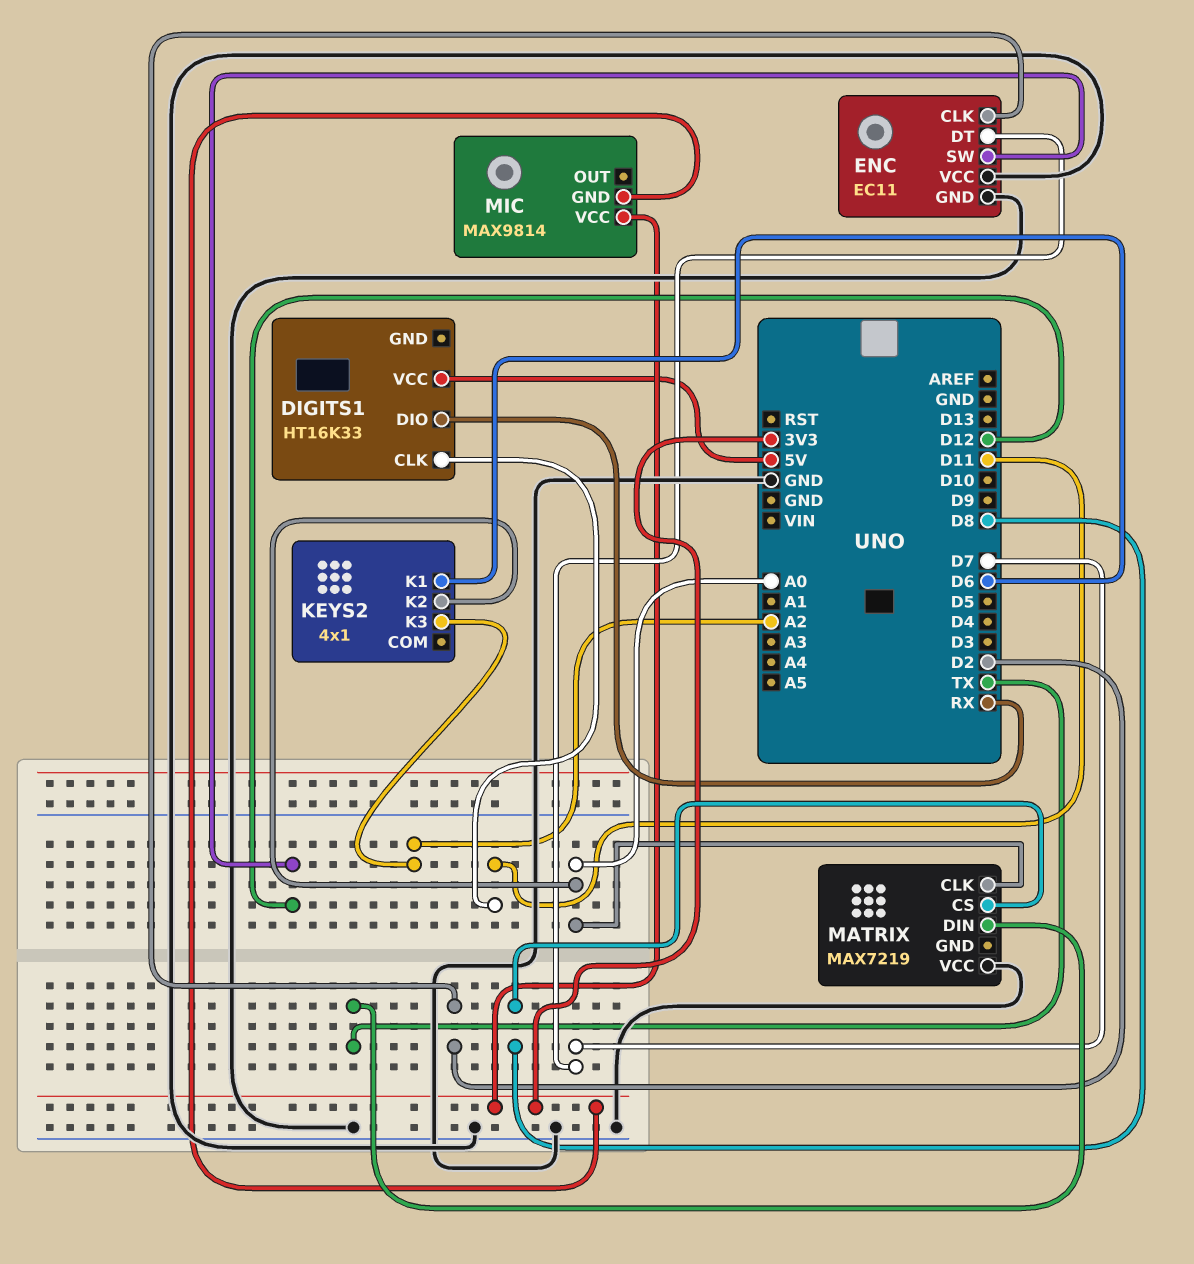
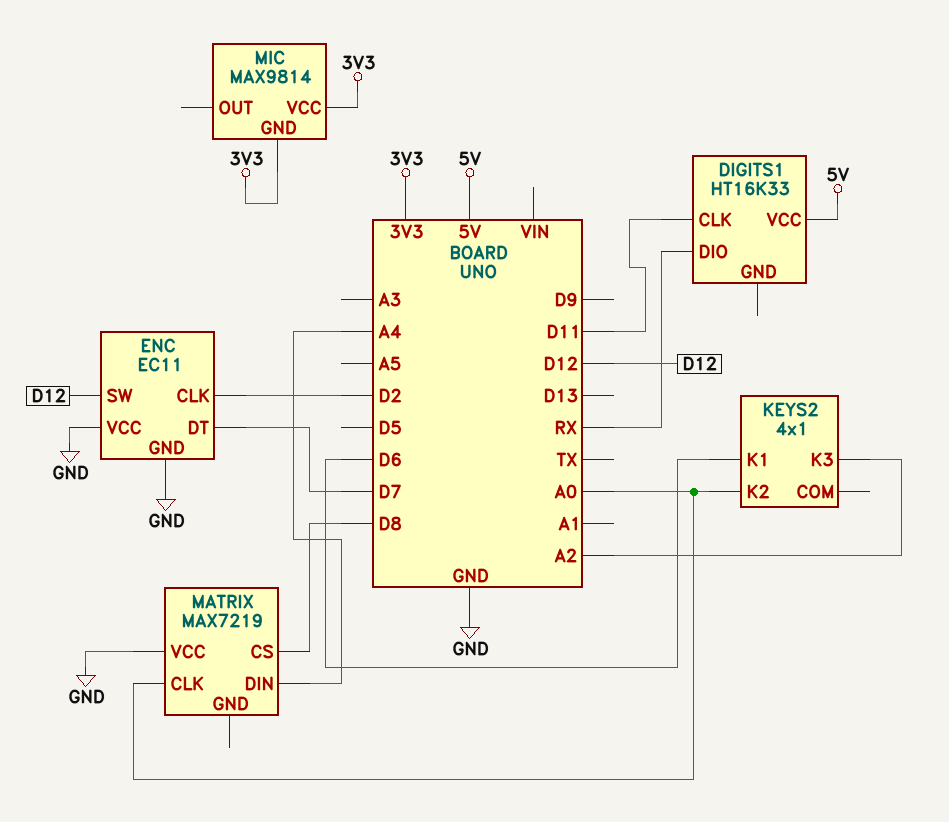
MATRIX pin DIN: TX -> A4

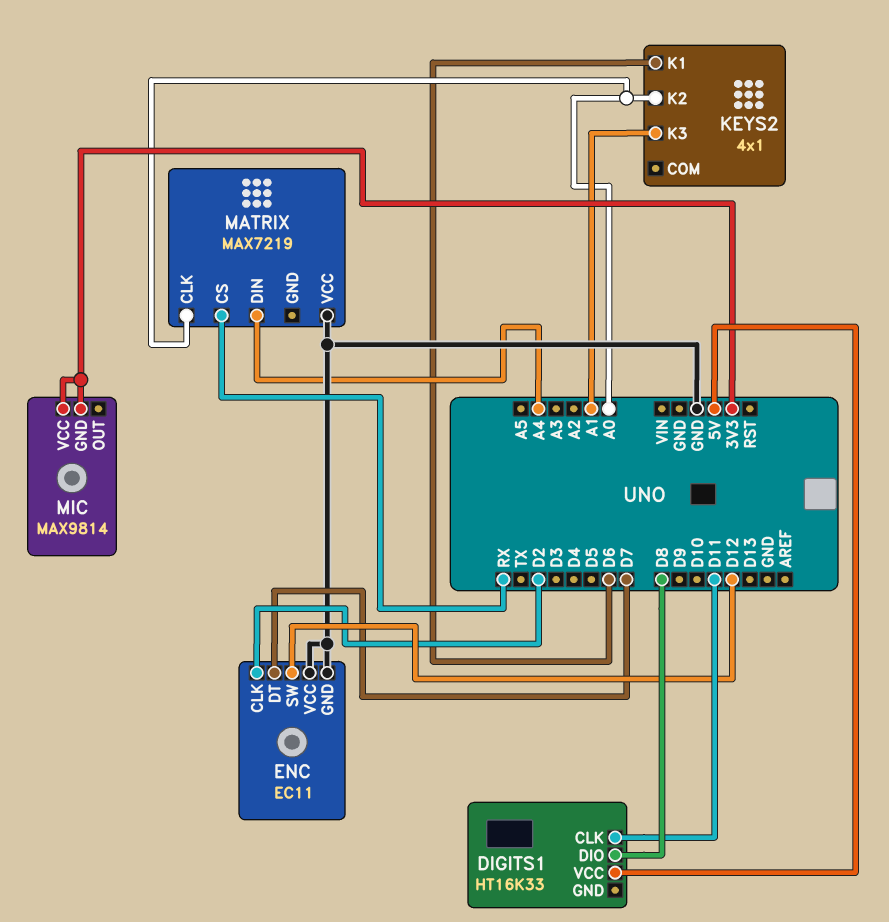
DIGITS1 pin DIO: RX -> D8
KEYS2 pin K3: A2 -> A1
MATRIX pin CS: D8 -> RX

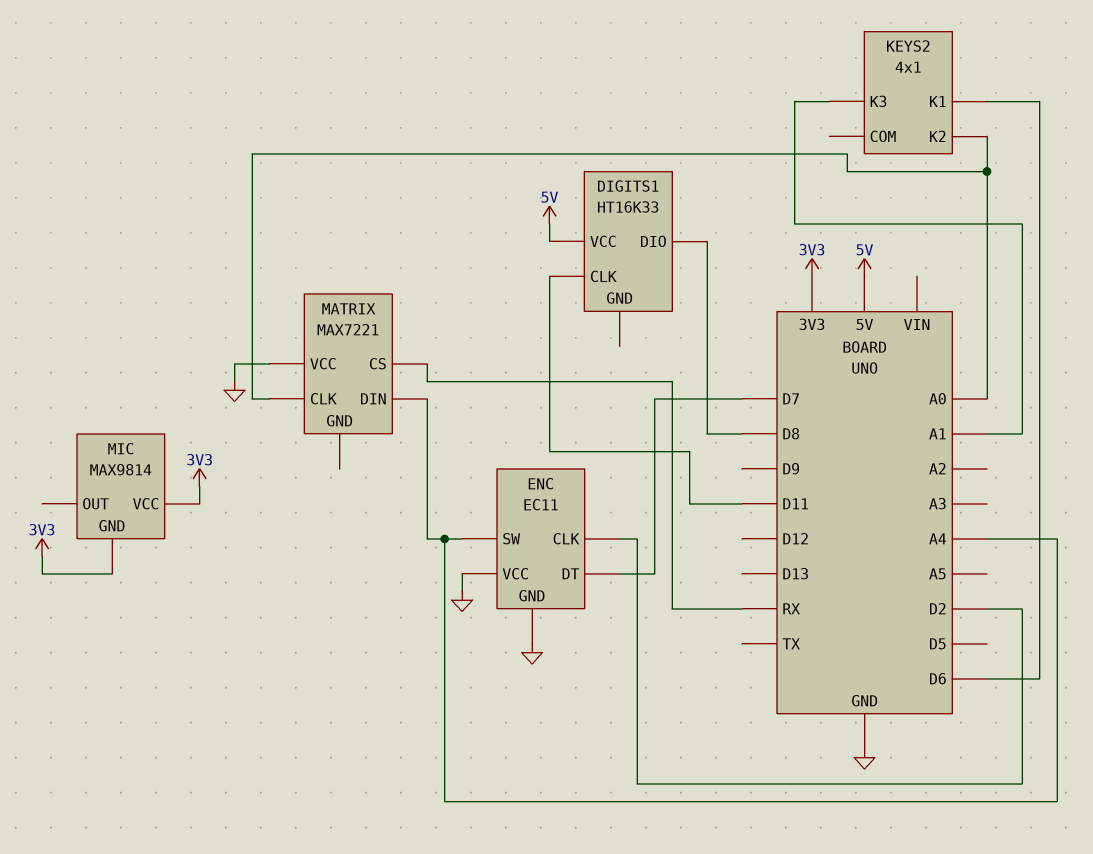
ENC pin SW: D12 -> A4
MATRIX: MAX7219 -> MAX7221

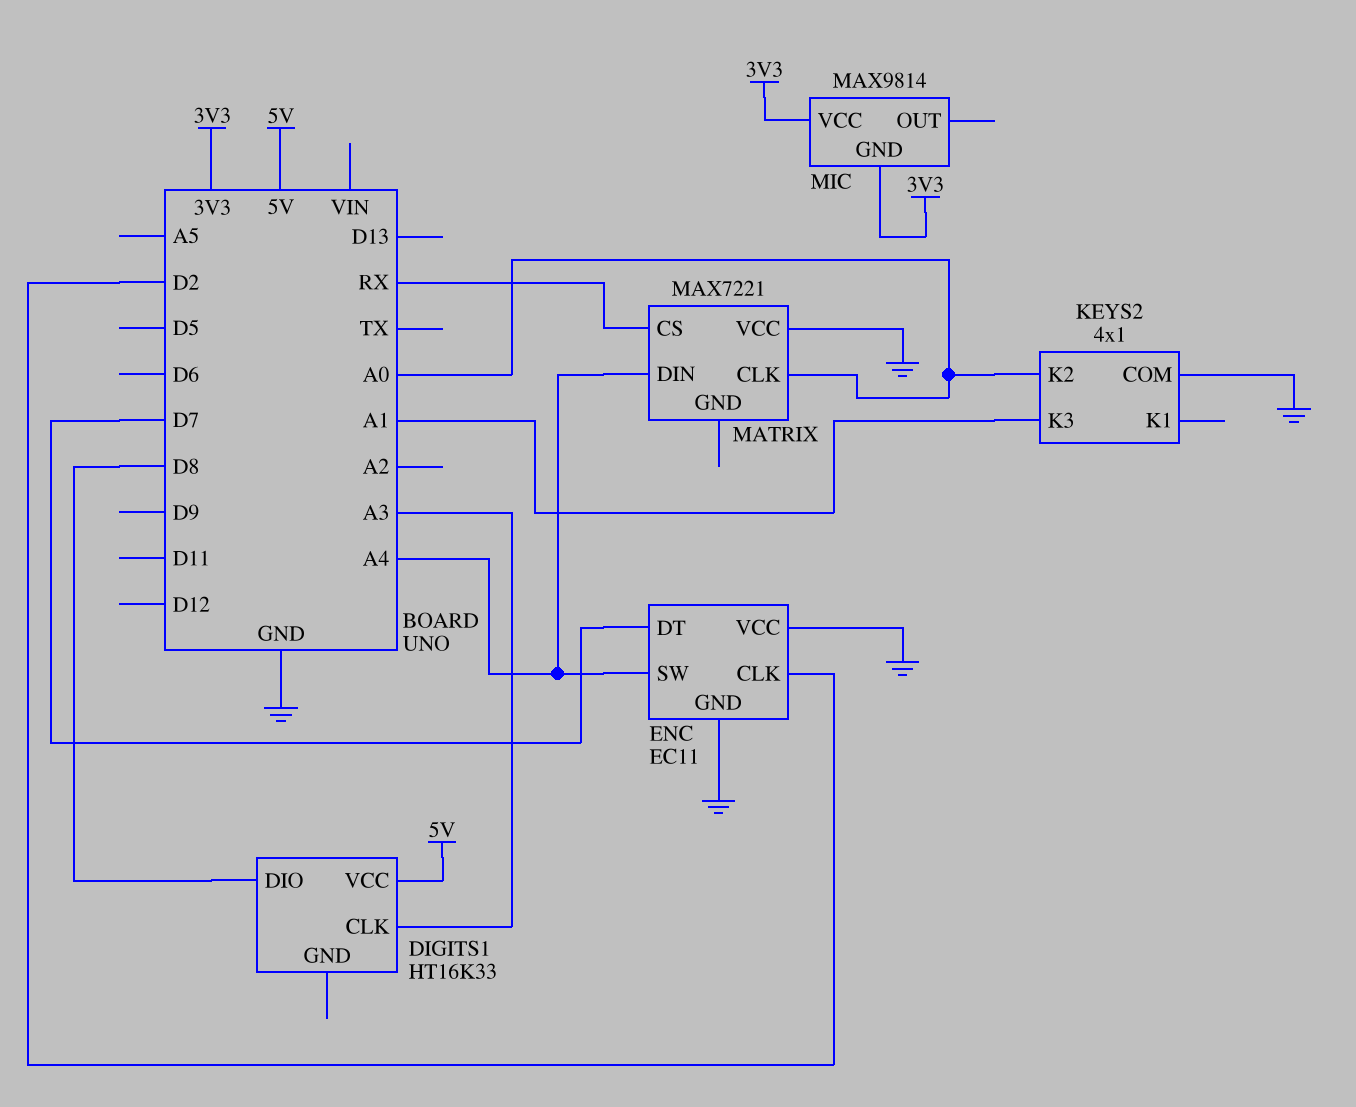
DIGITS1 pin CLK: D11 -> A3
KEYS2 pin COM: none -> GND
KEYS2 pin K1: D6 -> none

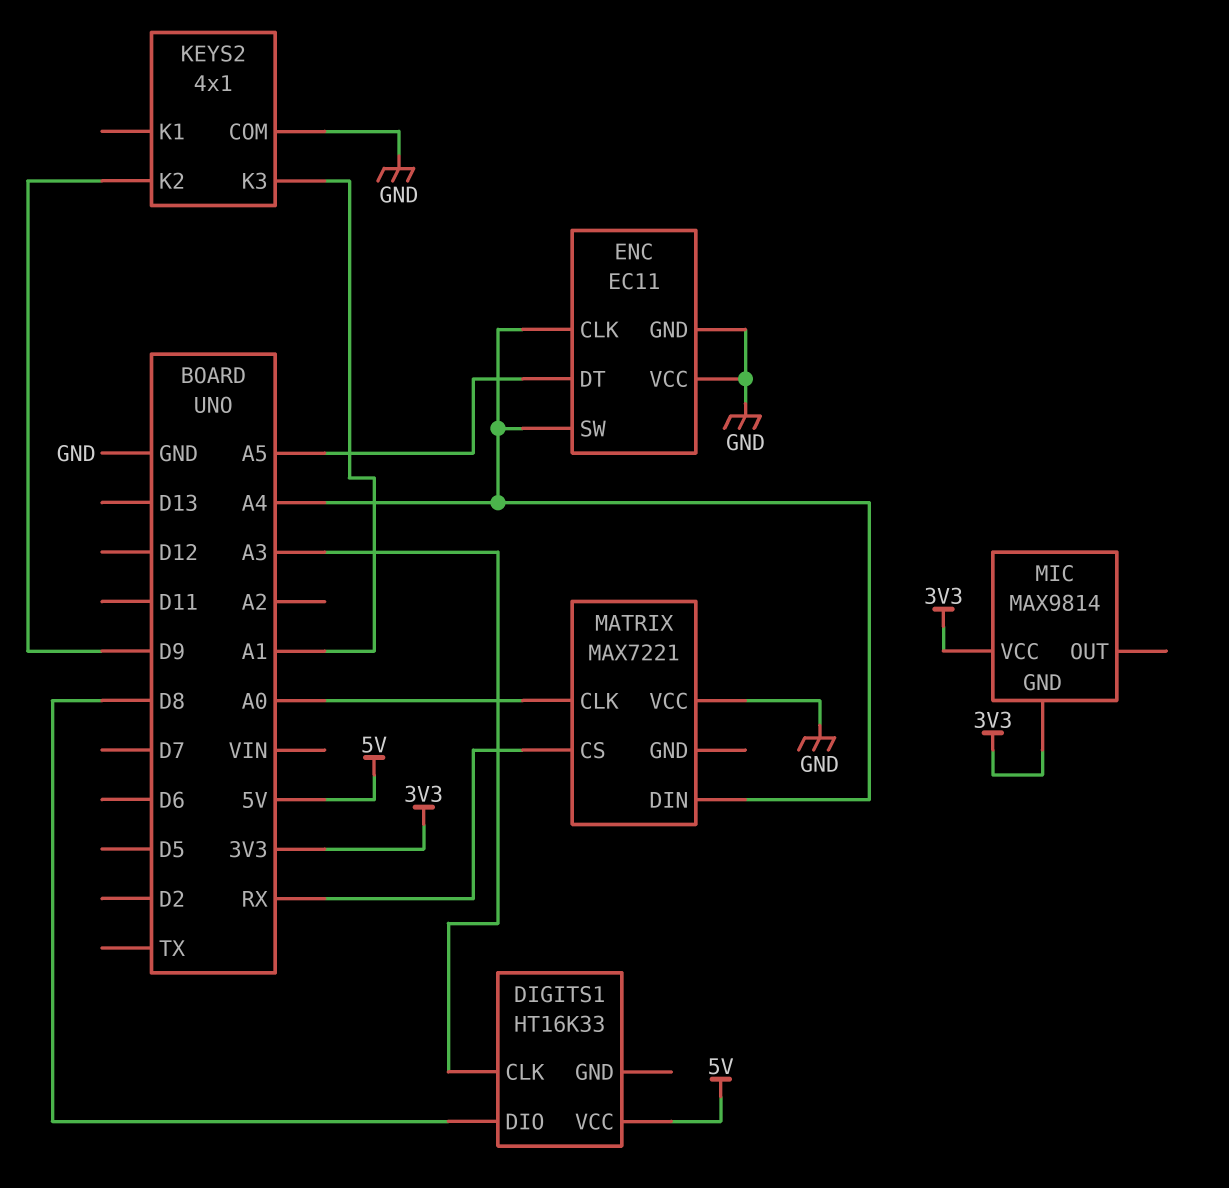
ENC pin CLK: D2 -> A4
ENC pin DT: D7 -> A5
KEYS2 pin K2: A0 -> D9

